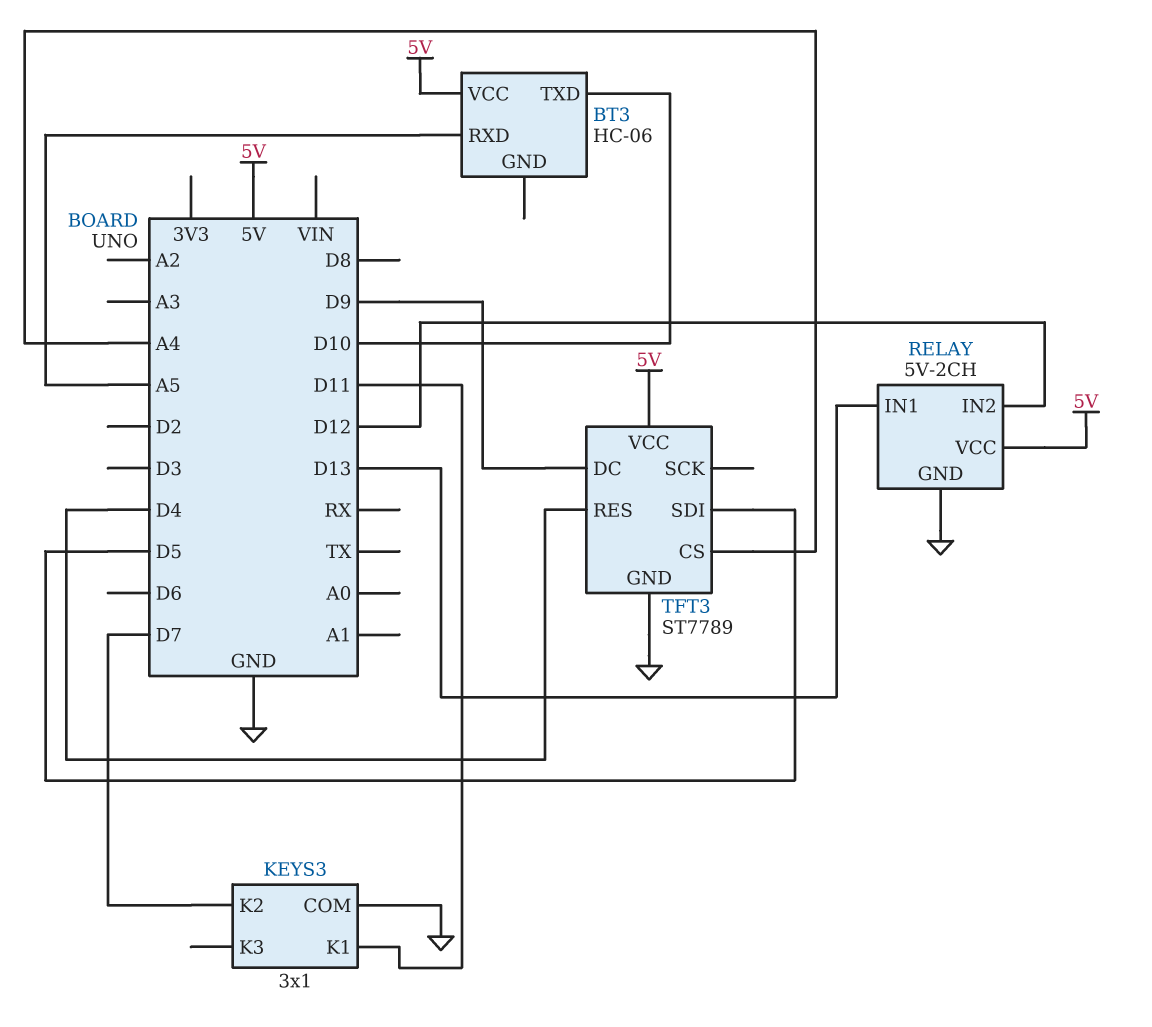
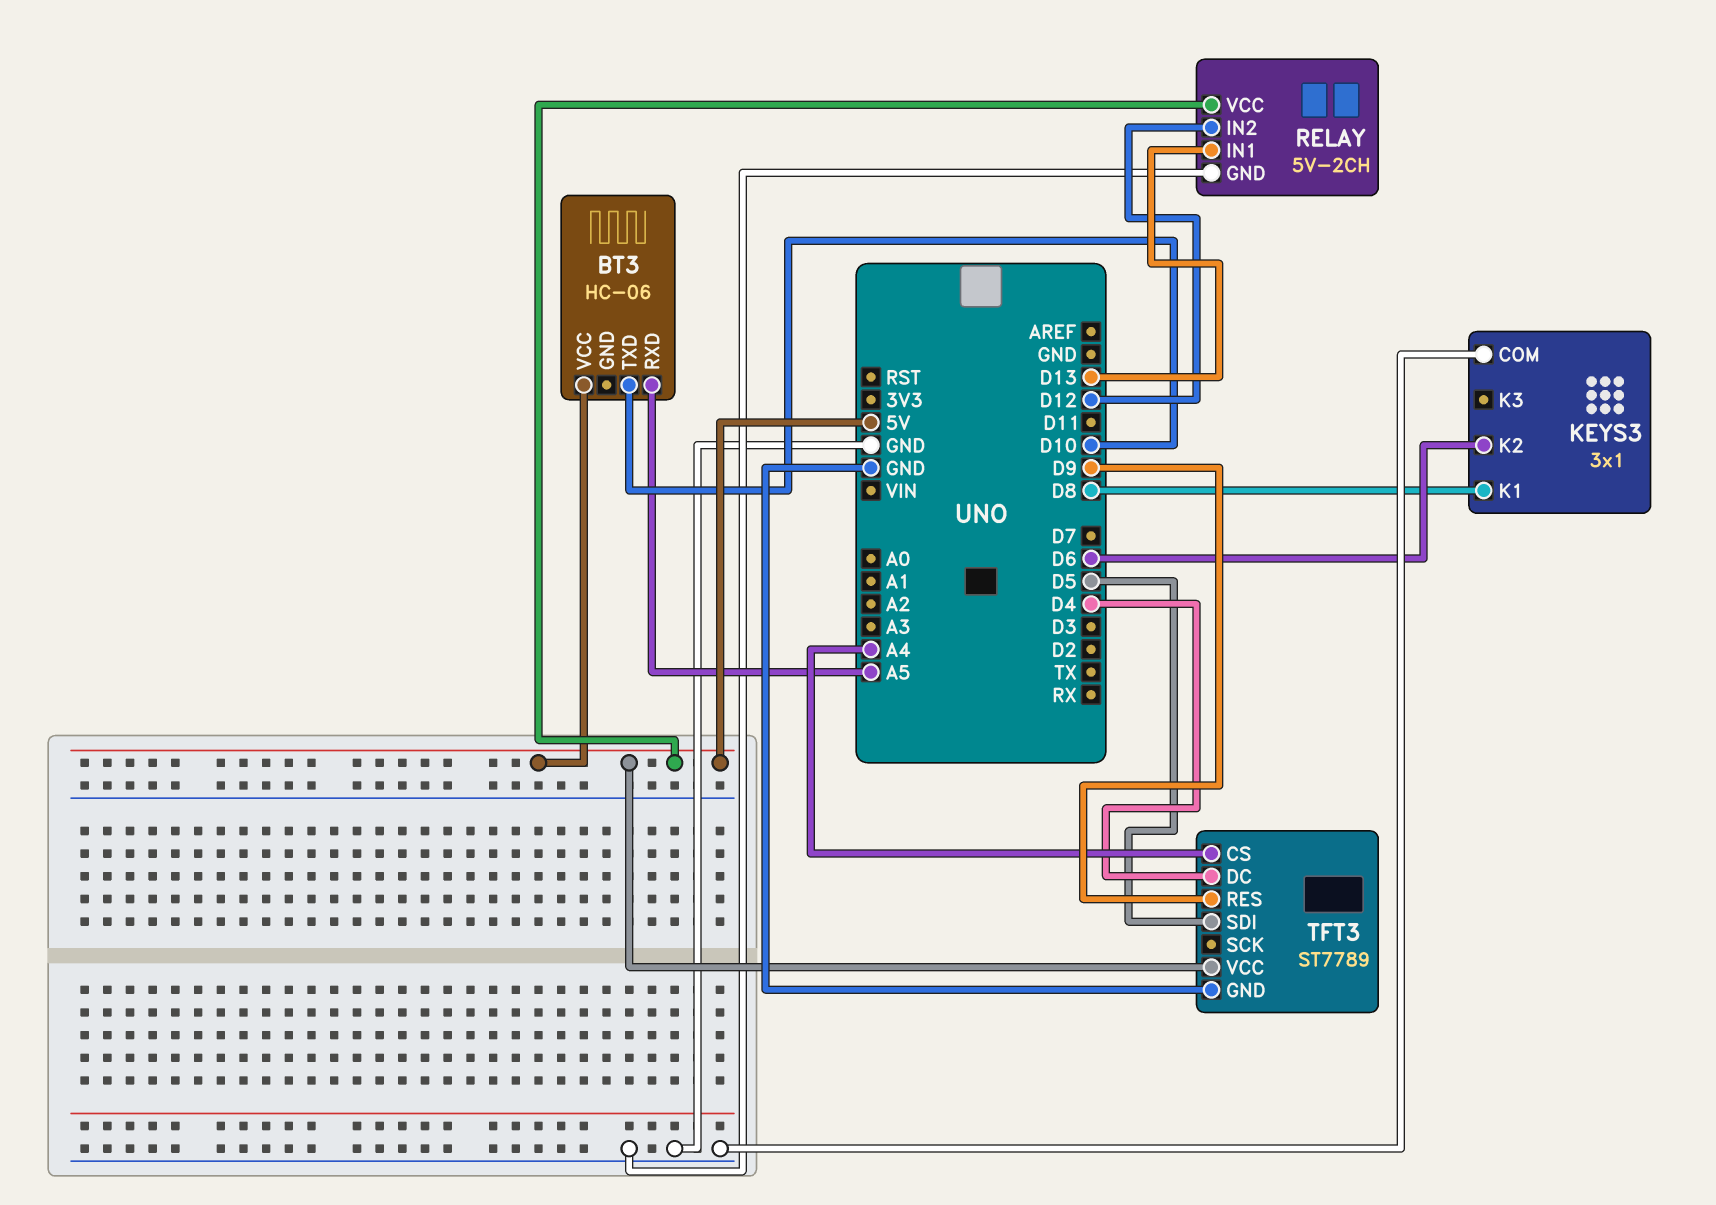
KEYS3 pin K1: D11 -> D8
KEYS3 pin K2: D7 -> D6
TFT3 pin DC: D9 -> D4
TFT3 pin RES: D4 -> D9

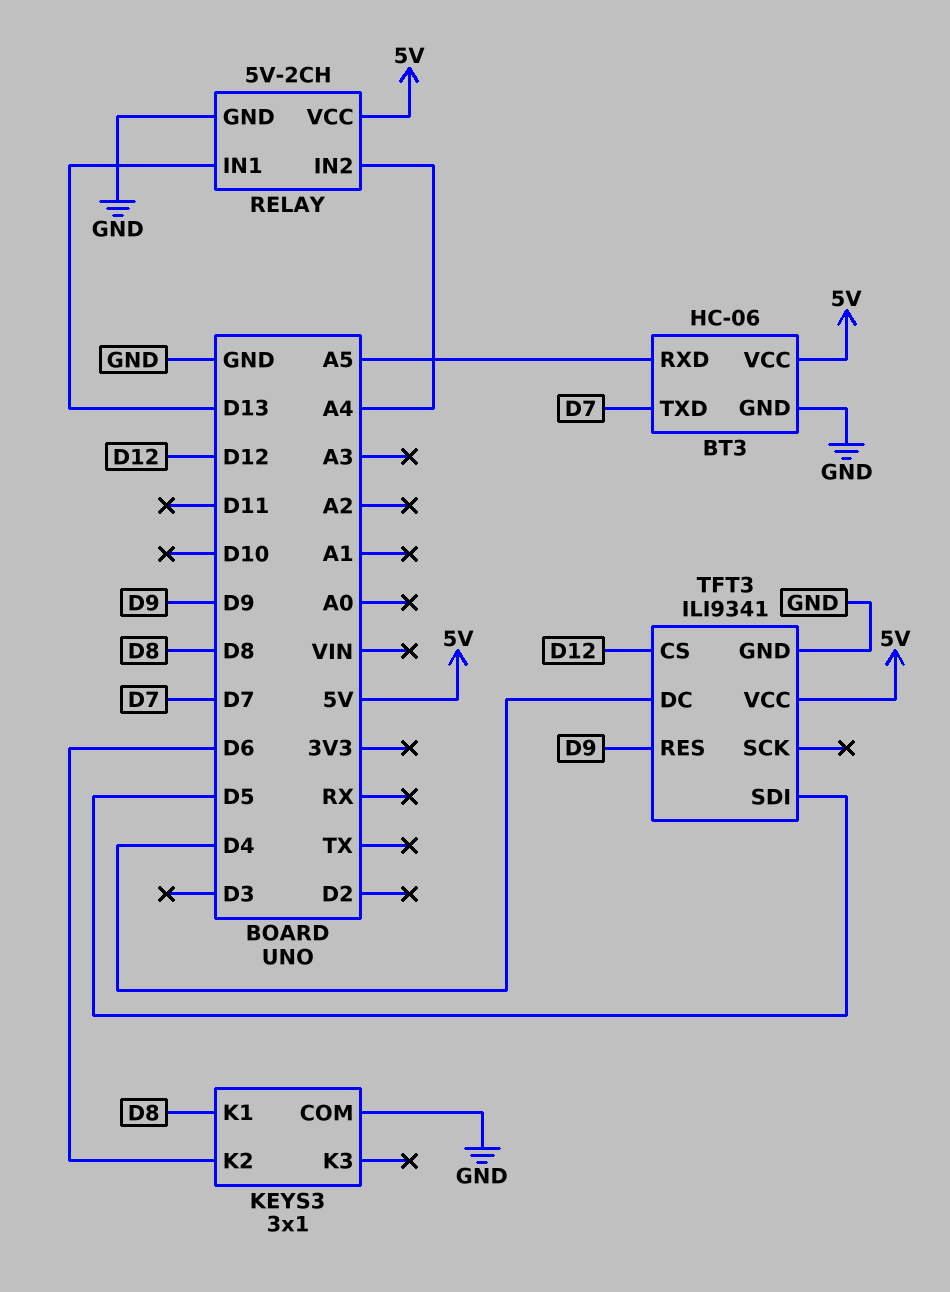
BT3 pin GND: none -> GND
BT3 pin TXD: D10 -> D7
RELAY pin IN2: D12 -> A4
TFT3: ST7789 -> ILI9341
TFT3 pin CS: A4 -> D12

